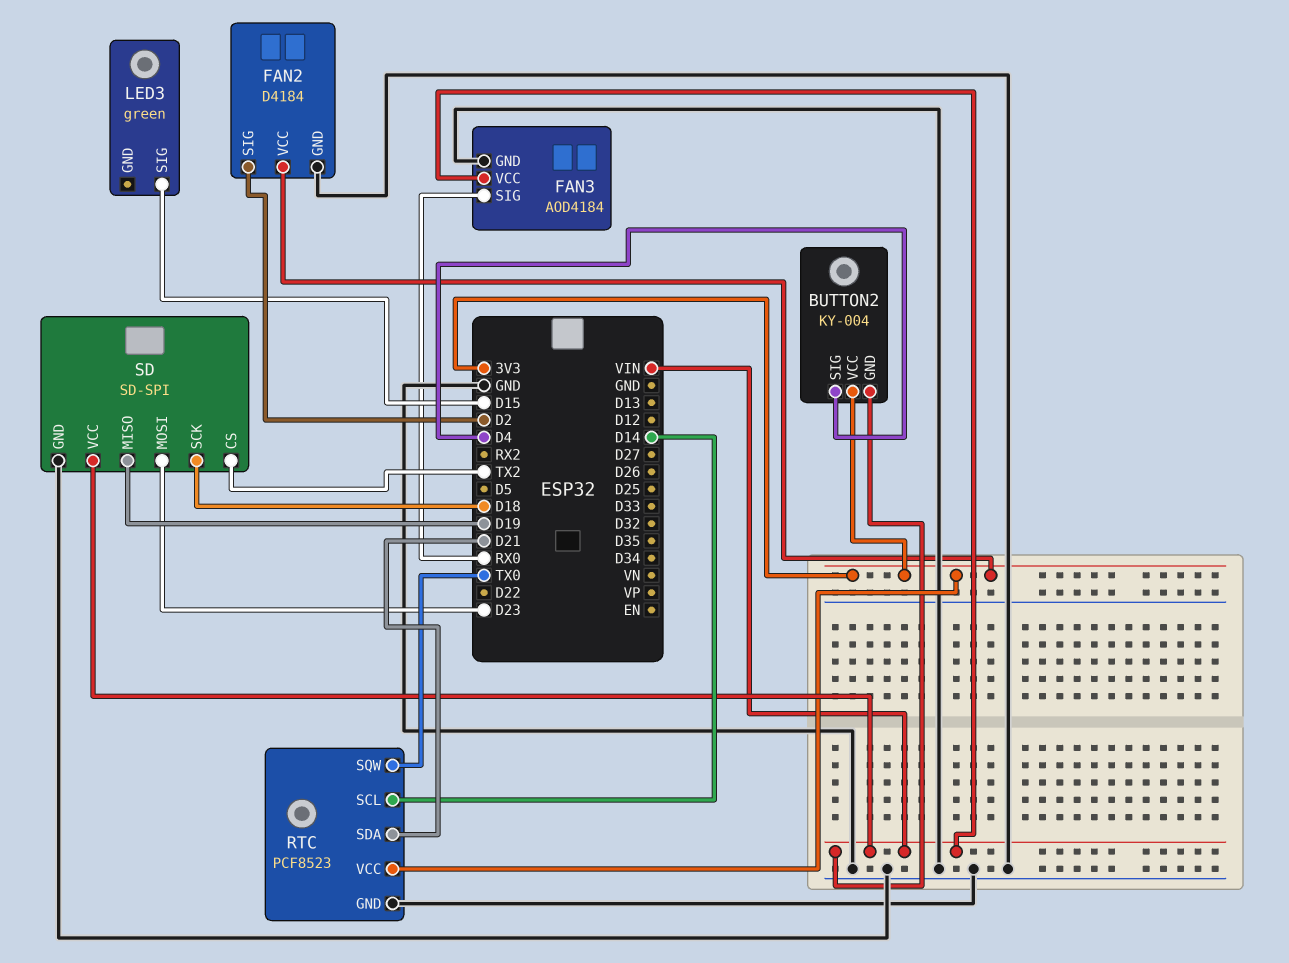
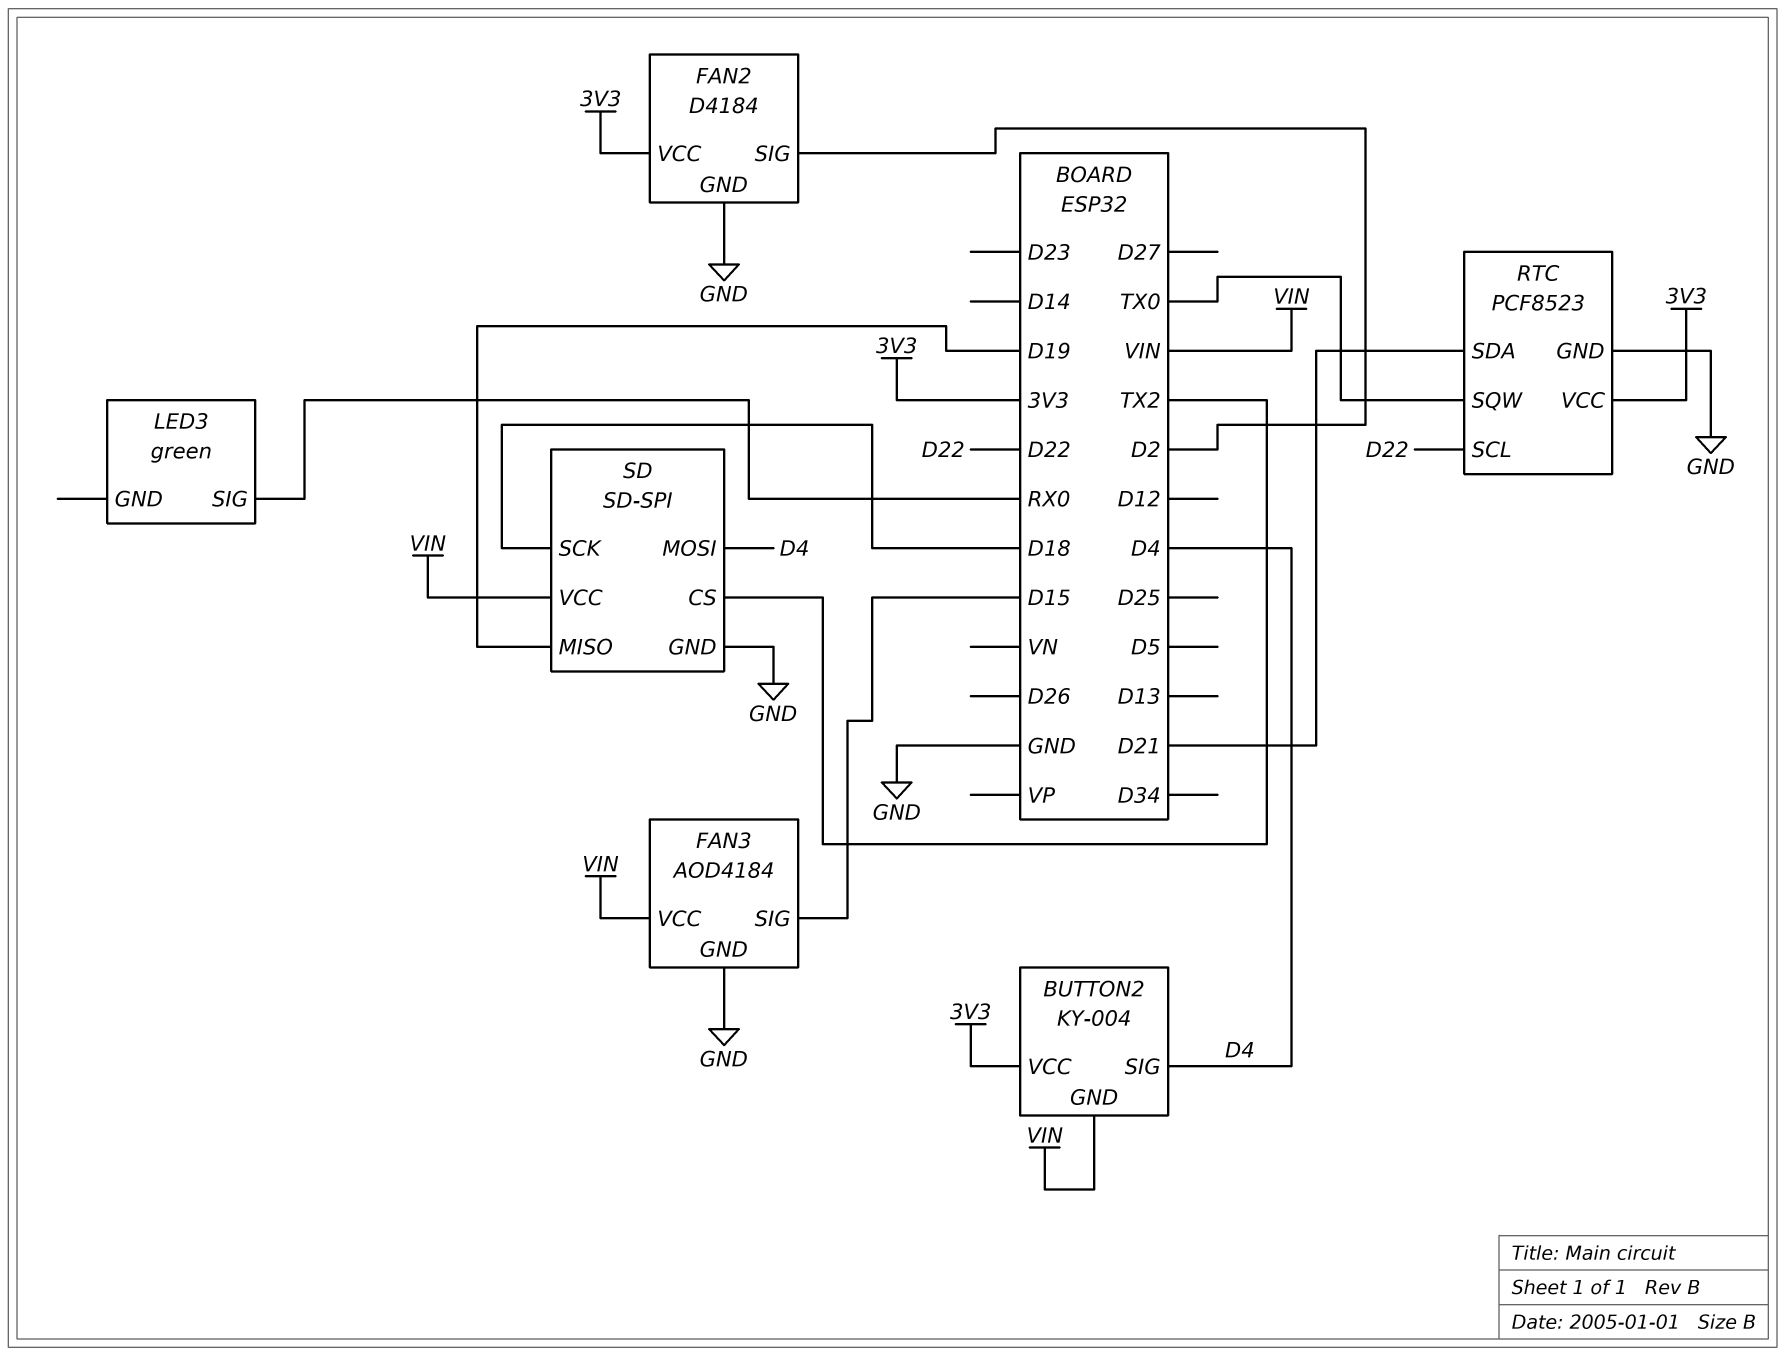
FAN3 pin SIG: RX0 -> D15
LED3 pin SIG: D15 -> RX0
RTC pin SCL: D14 -> D22
SD pin MOSI: D23 -> D4

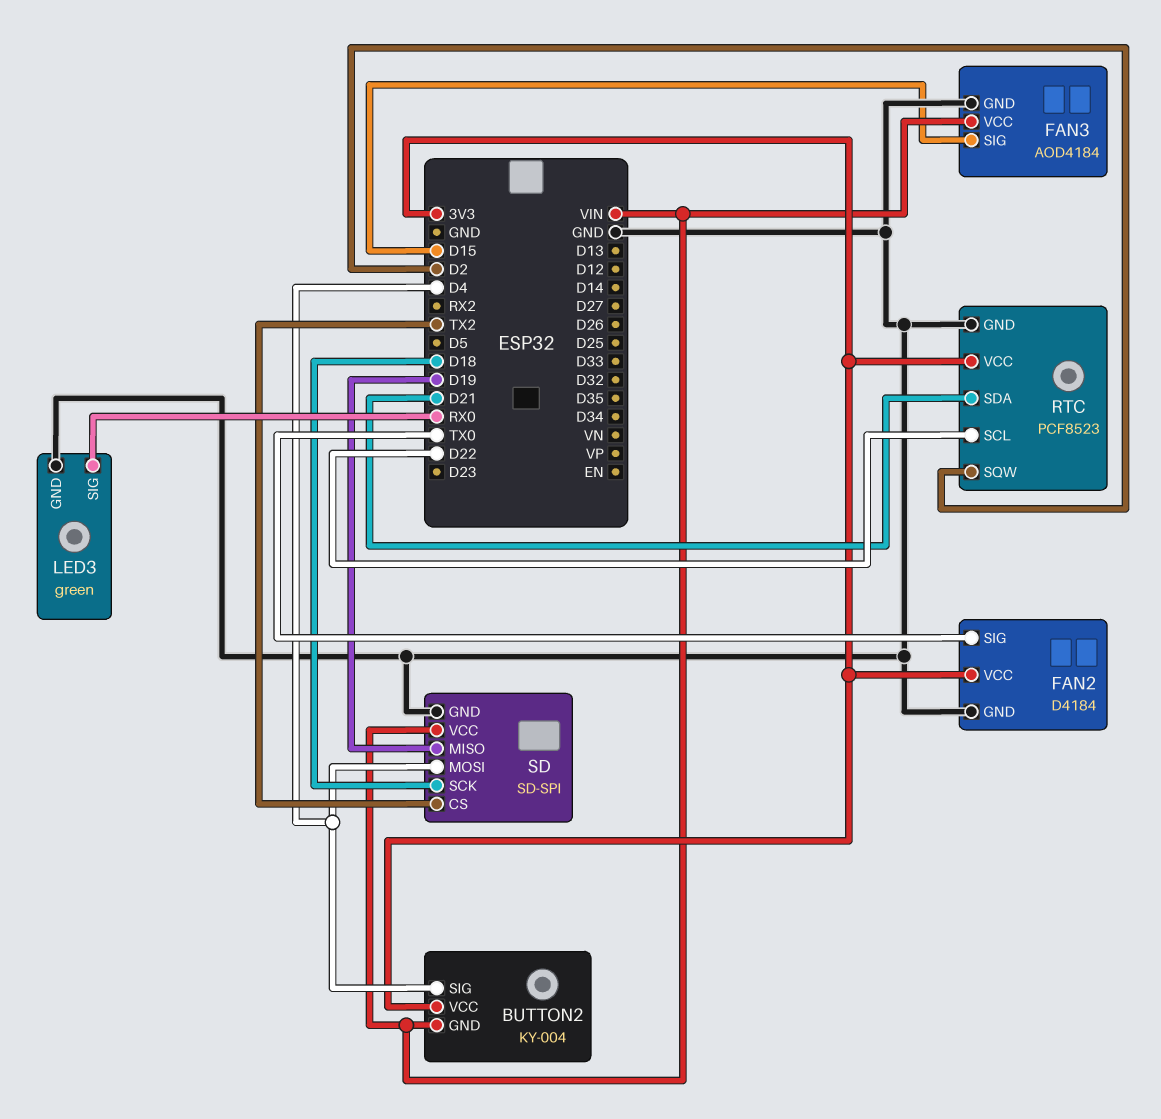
FAN2 pin SIG: D2 -> TX0
LED3 pin GND: none -> GND
RTC pin SQW: TX0 -> D2

